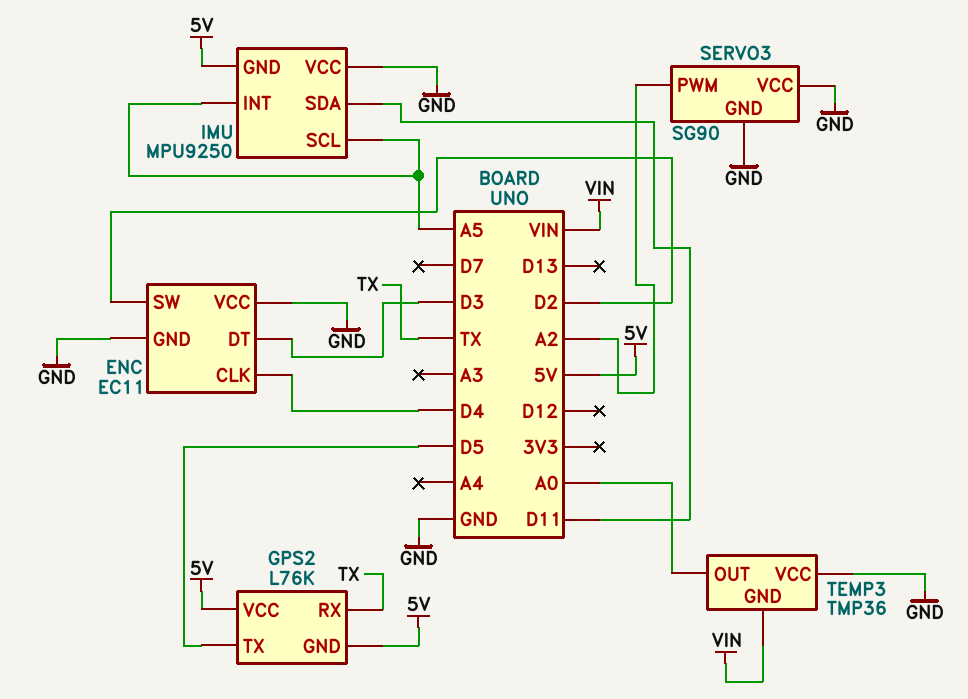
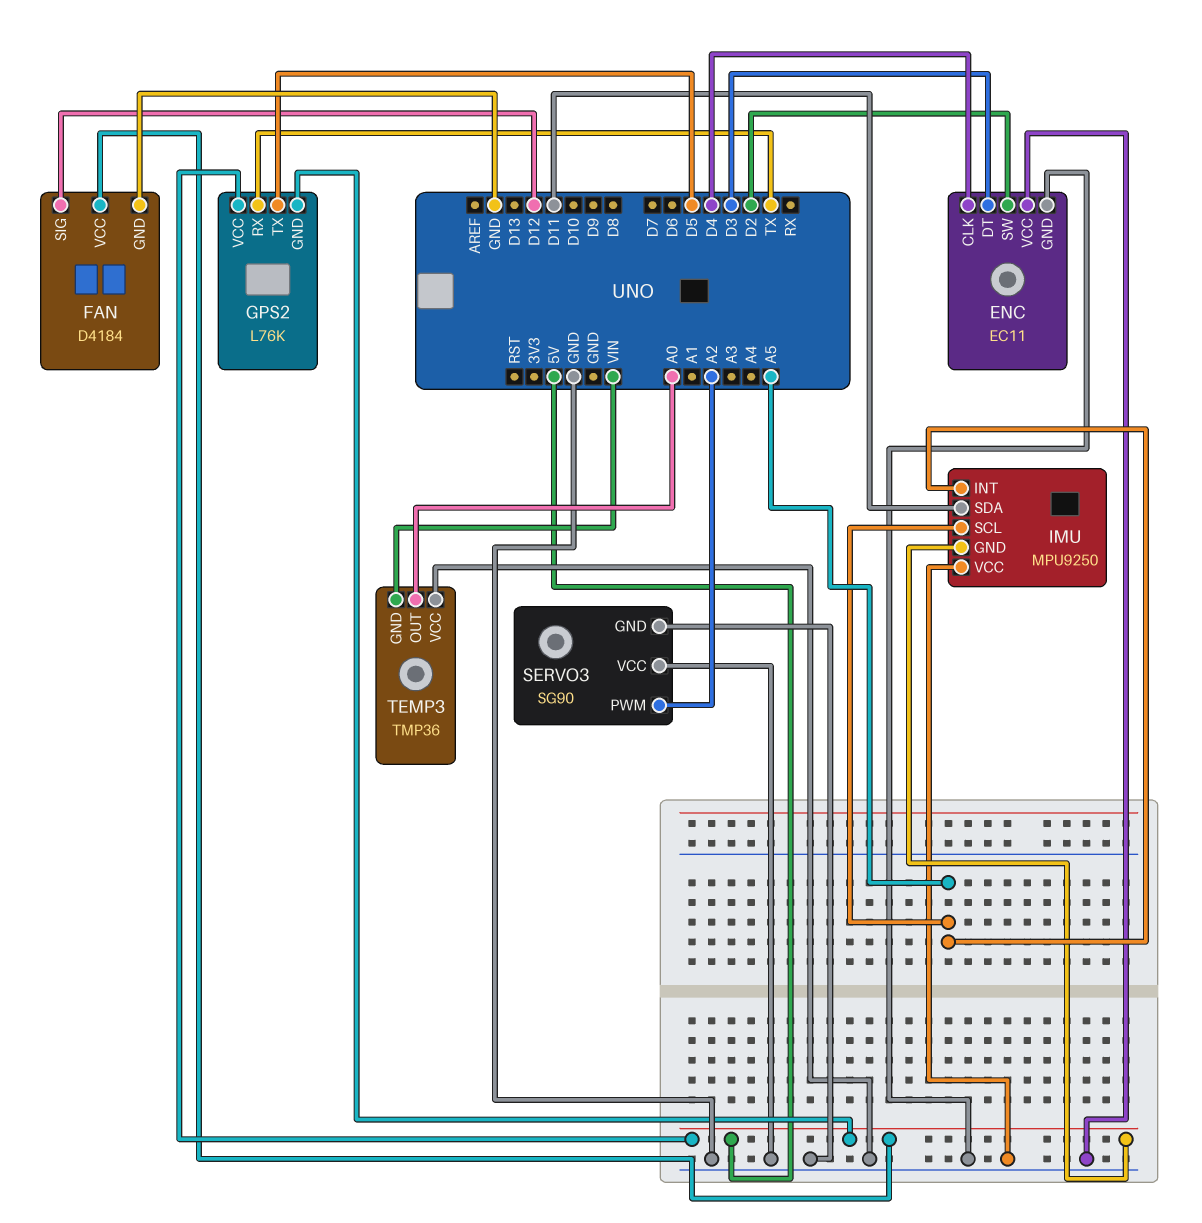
FAN: none -> D4184
FAN pin GND: none -> GND
FAN pin SIG: none -> D12
FAN pin VCC: none -> 5V

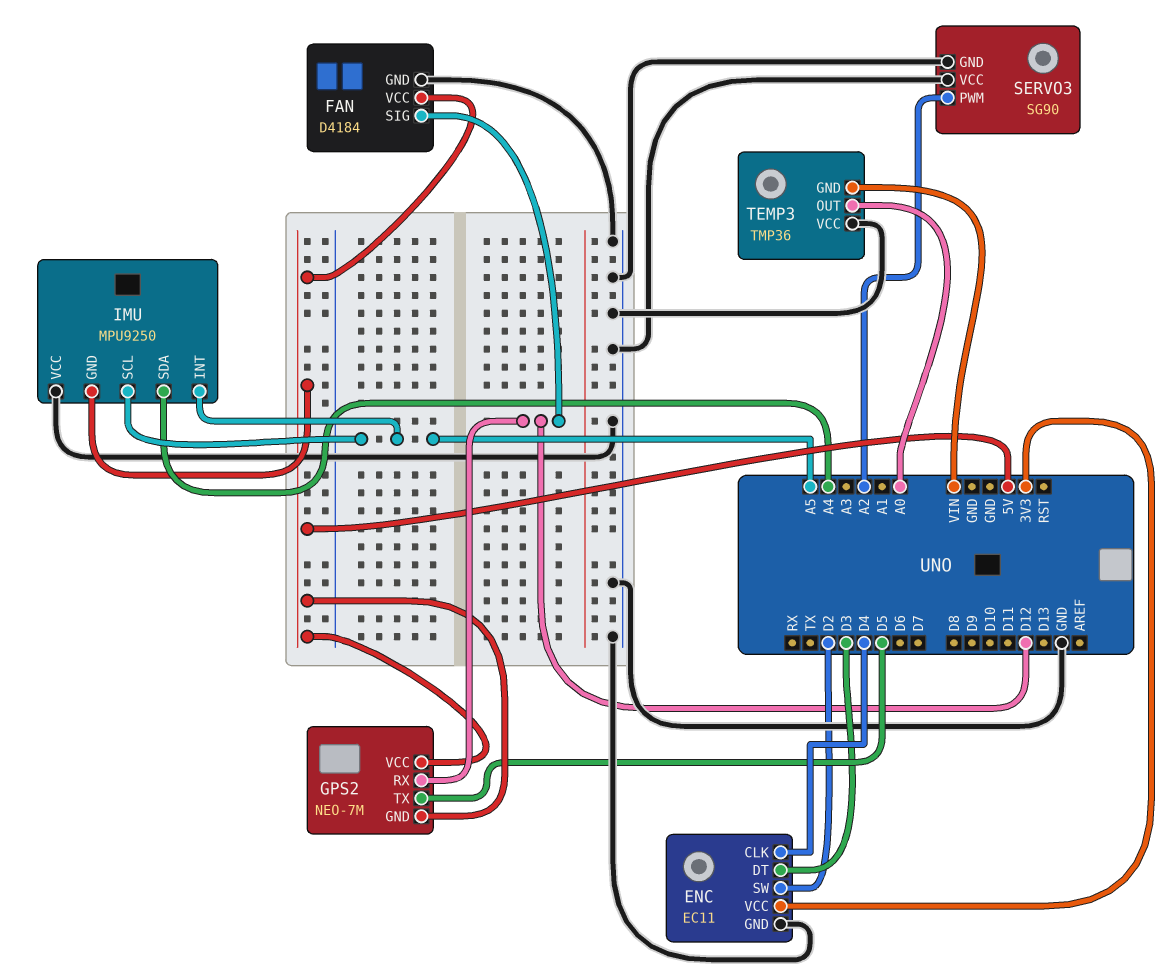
ENC pin VCC: GND -> 3V3
GPS2: L76K -> NEO-7M
GPS2 pin RX: TX -> D12
IMU pin SDA: D11 -> A4

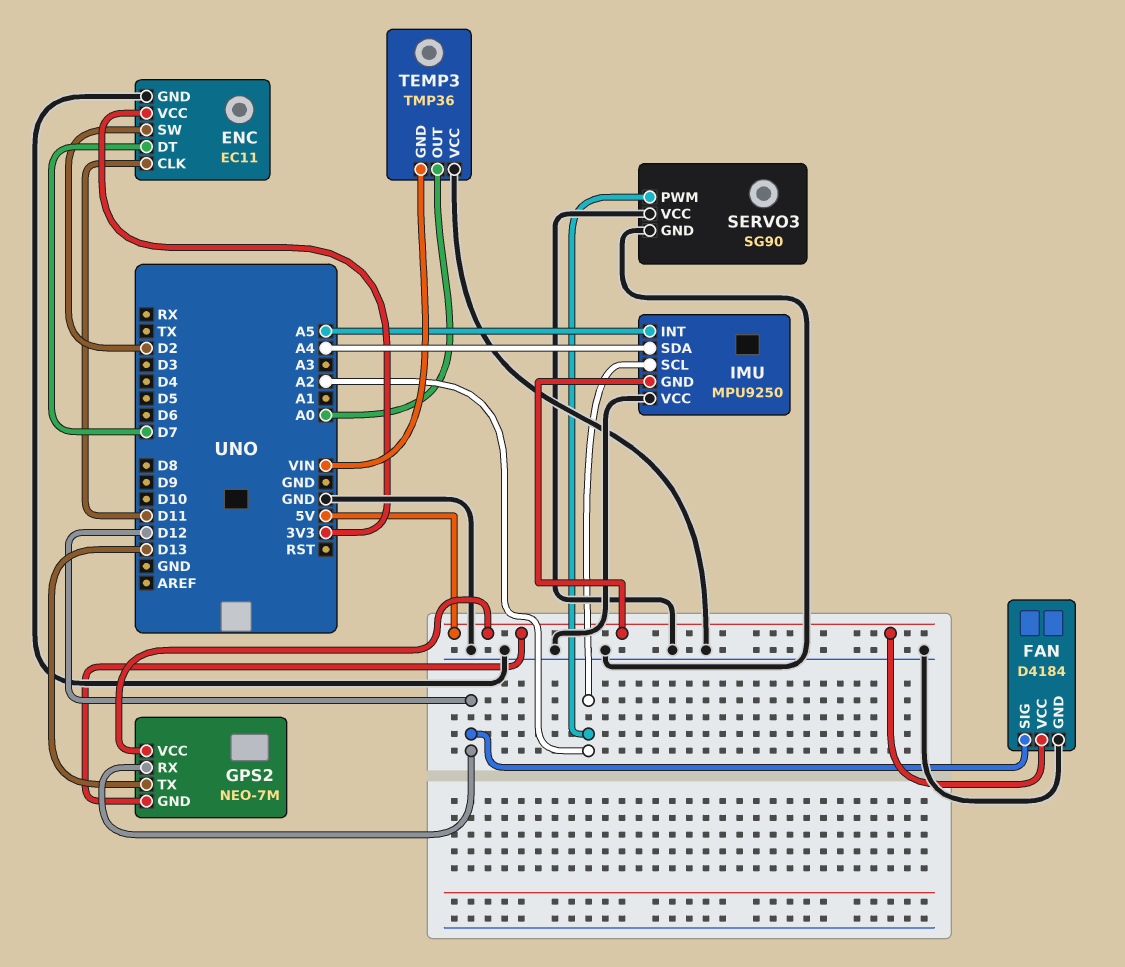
ENC pin CLK: D4 -> D11
ENC pin DT: D3 -> D7
GPS2 pin TX: D5 -> D13
IMU pin SCL: A5 -> A2

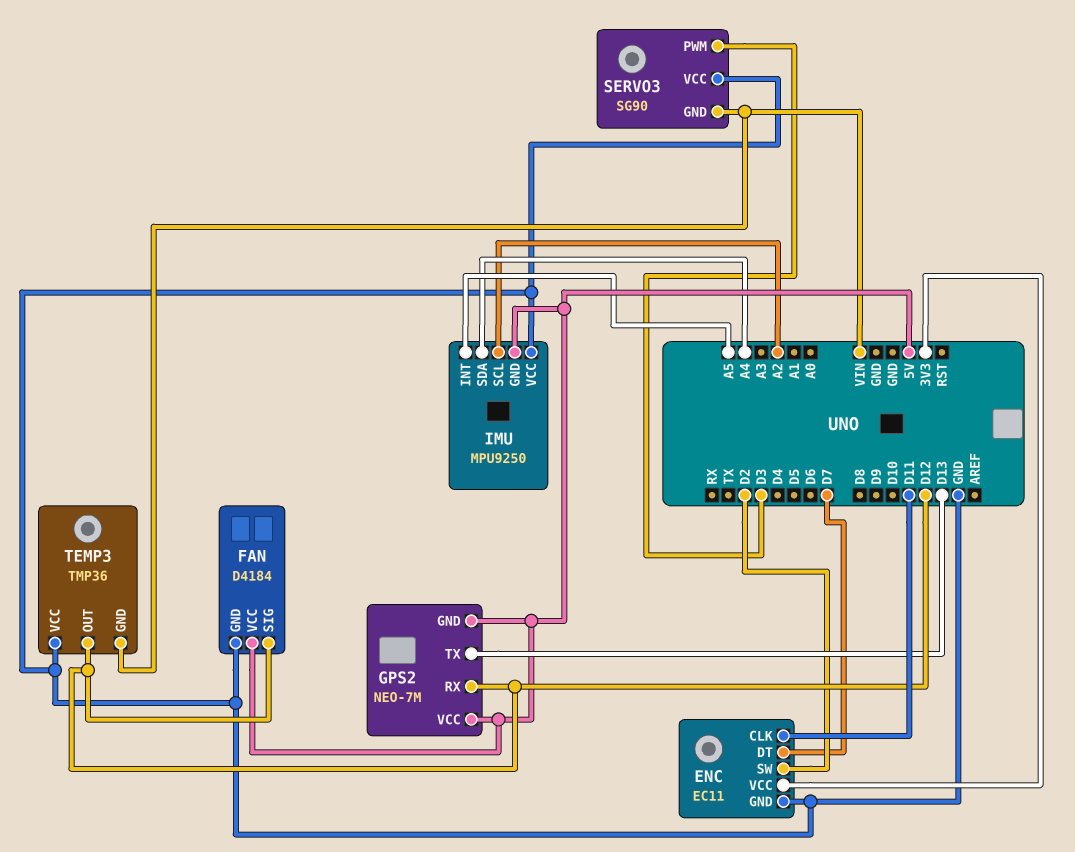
SERVO3 pin GND: GND -> VIN
SERVO3 pin PWM: A2 -> D3
TEMP3 pin OUT: A0 -> D12

